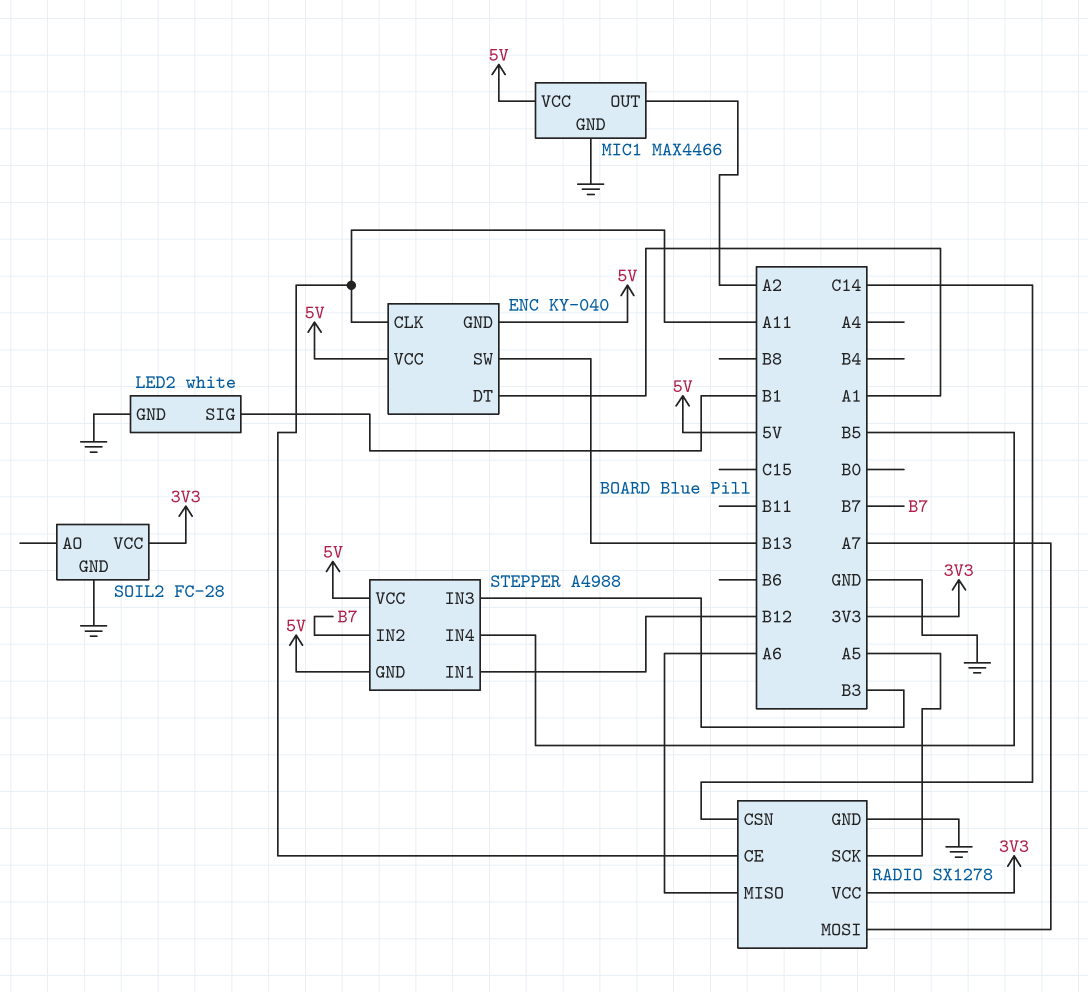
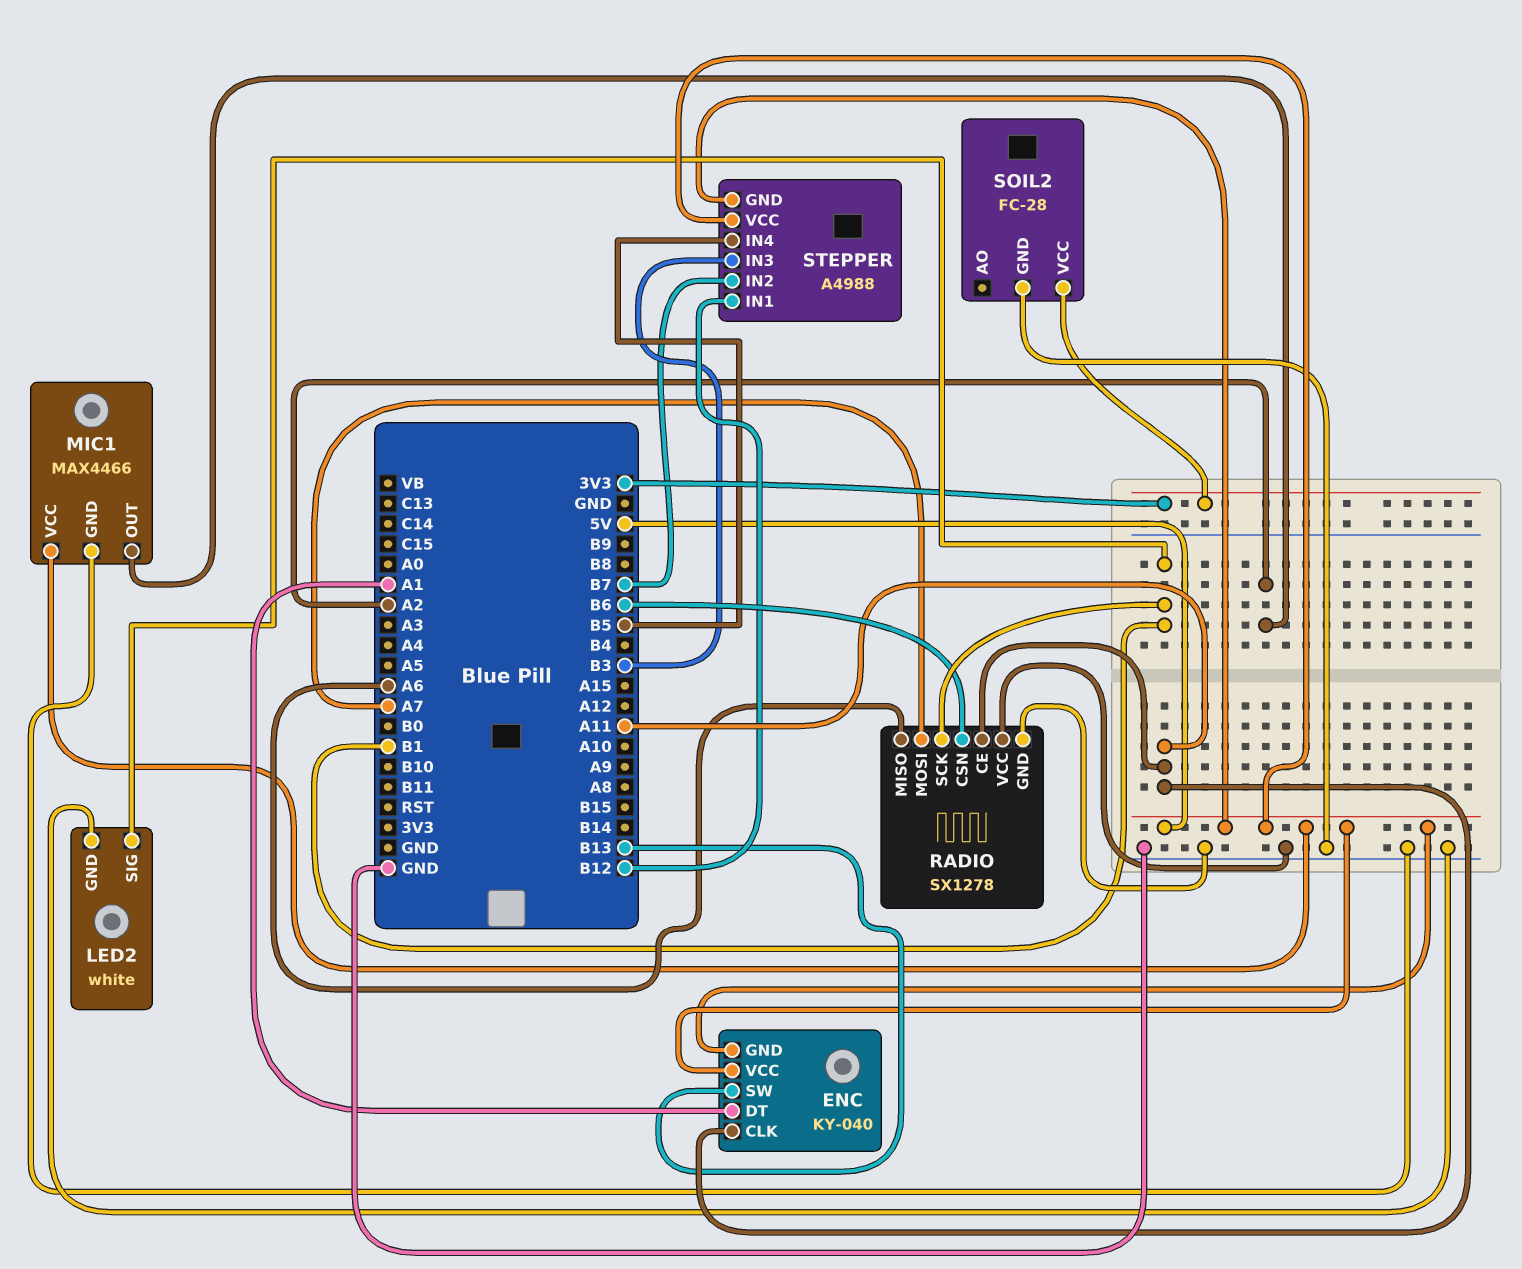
RADIO pin CSN: C14 -> B6
RADIO pin SCK: A5 -> B1
RADIO pin VCC: 3V3 -> GND

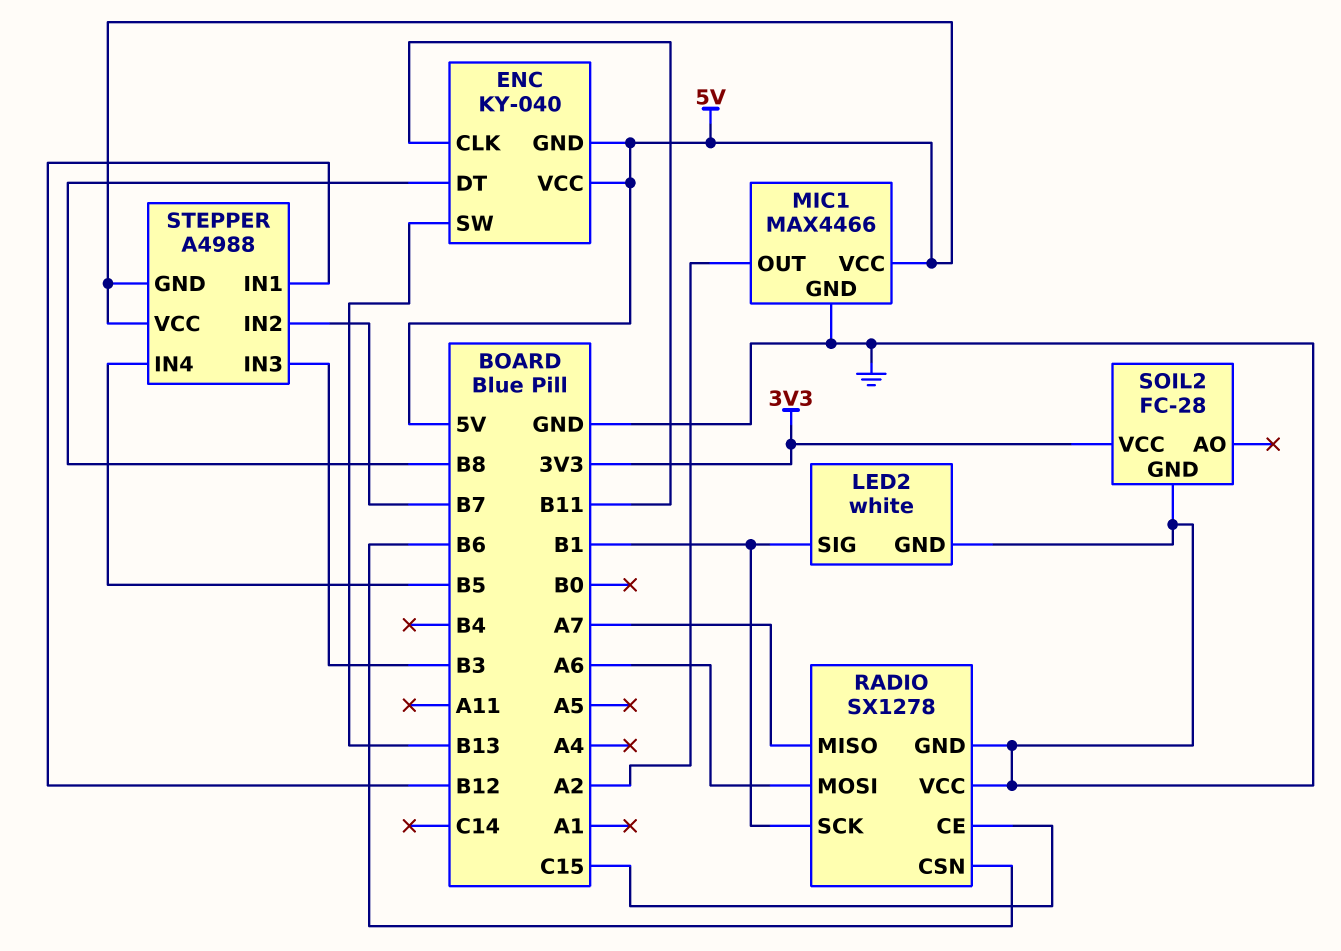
ENC pin CLK: A11 -> B11
ENC pin DT: A1 -> B8
RADIO pin CE: A11 -> C15
RADIO pin MISO: A6 -> A7
RADIO pin MOSI: A7 -> A6

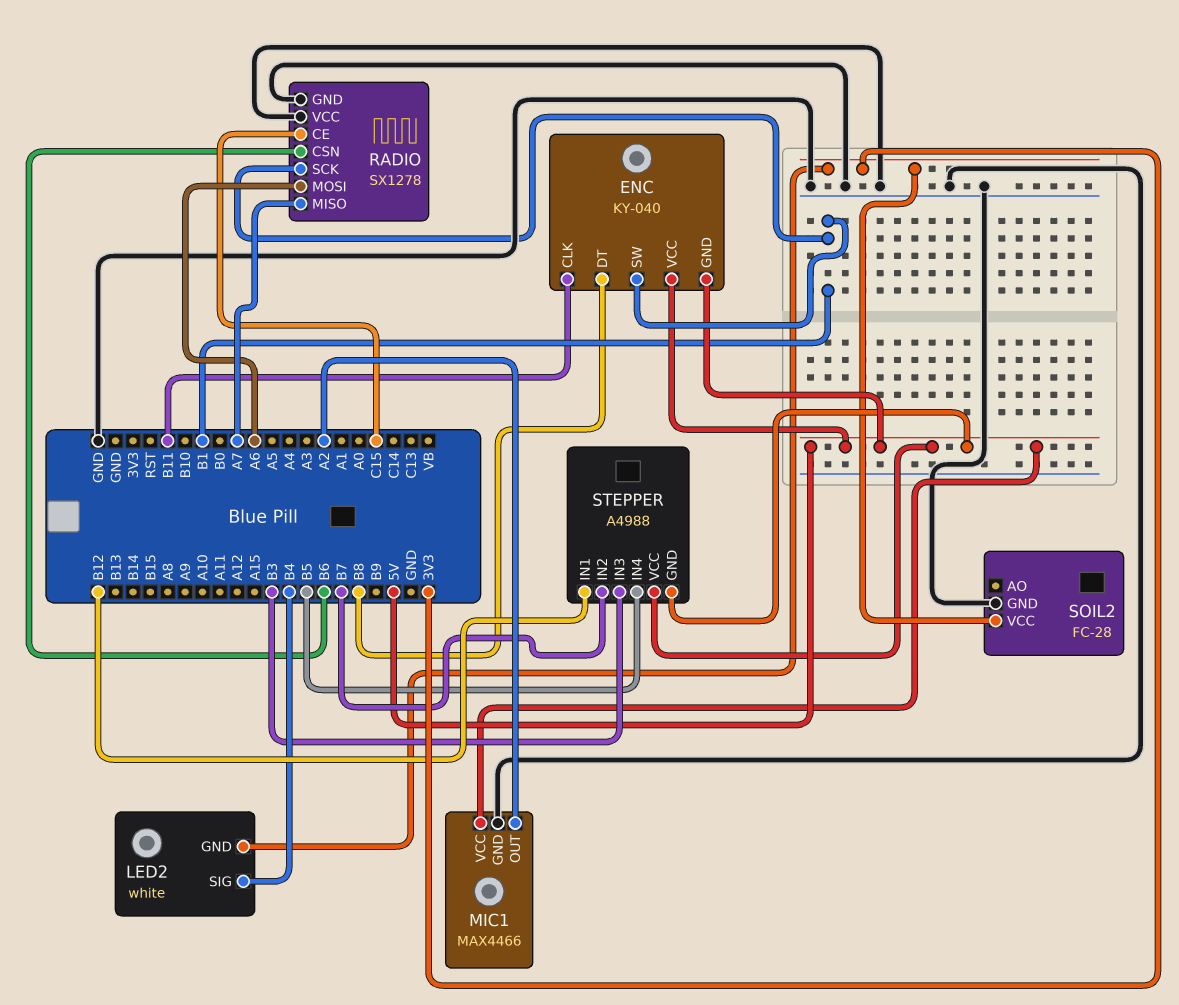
ENC pin SW: B13 -> B1
LED2 pin GND: GND -> 3V3
LED2 pin SIG: B1 -> B4

